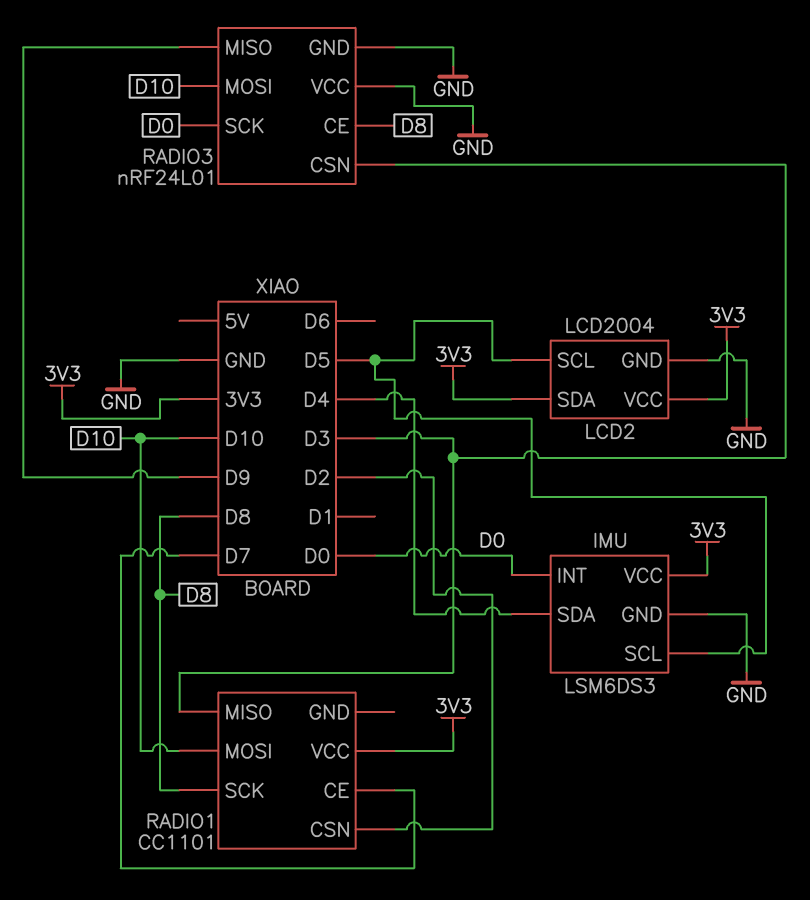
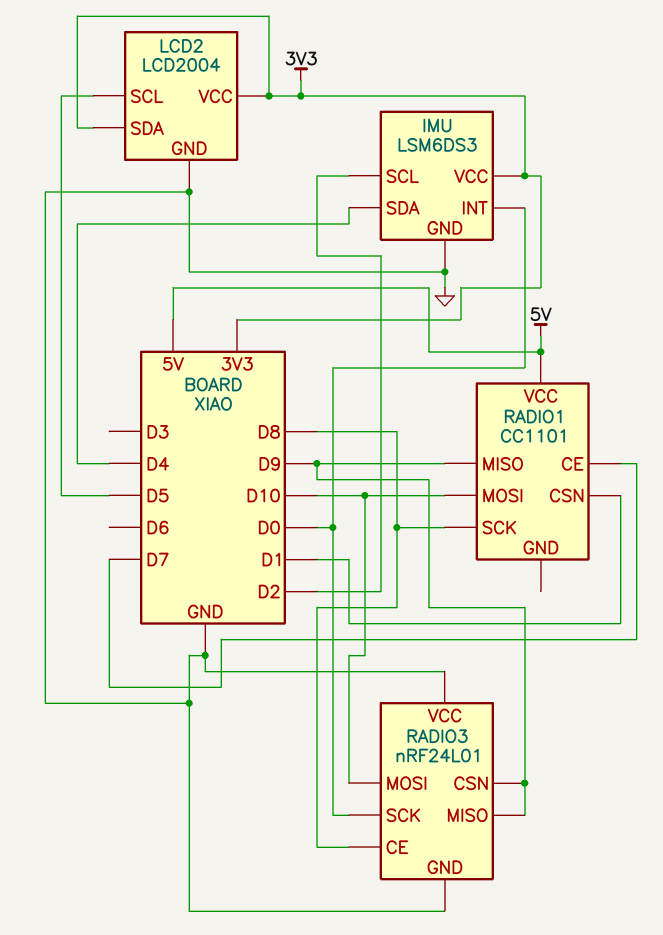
IMU pin SCL: D5 -> D2
RADIO1 pin CSN: D2 -> D1
RADIO1 pin MISO: D3 -> D9
RADIO1 pin VCC: 3V3 -> 5V
RADIO3 pin CSN: D3 -> D9

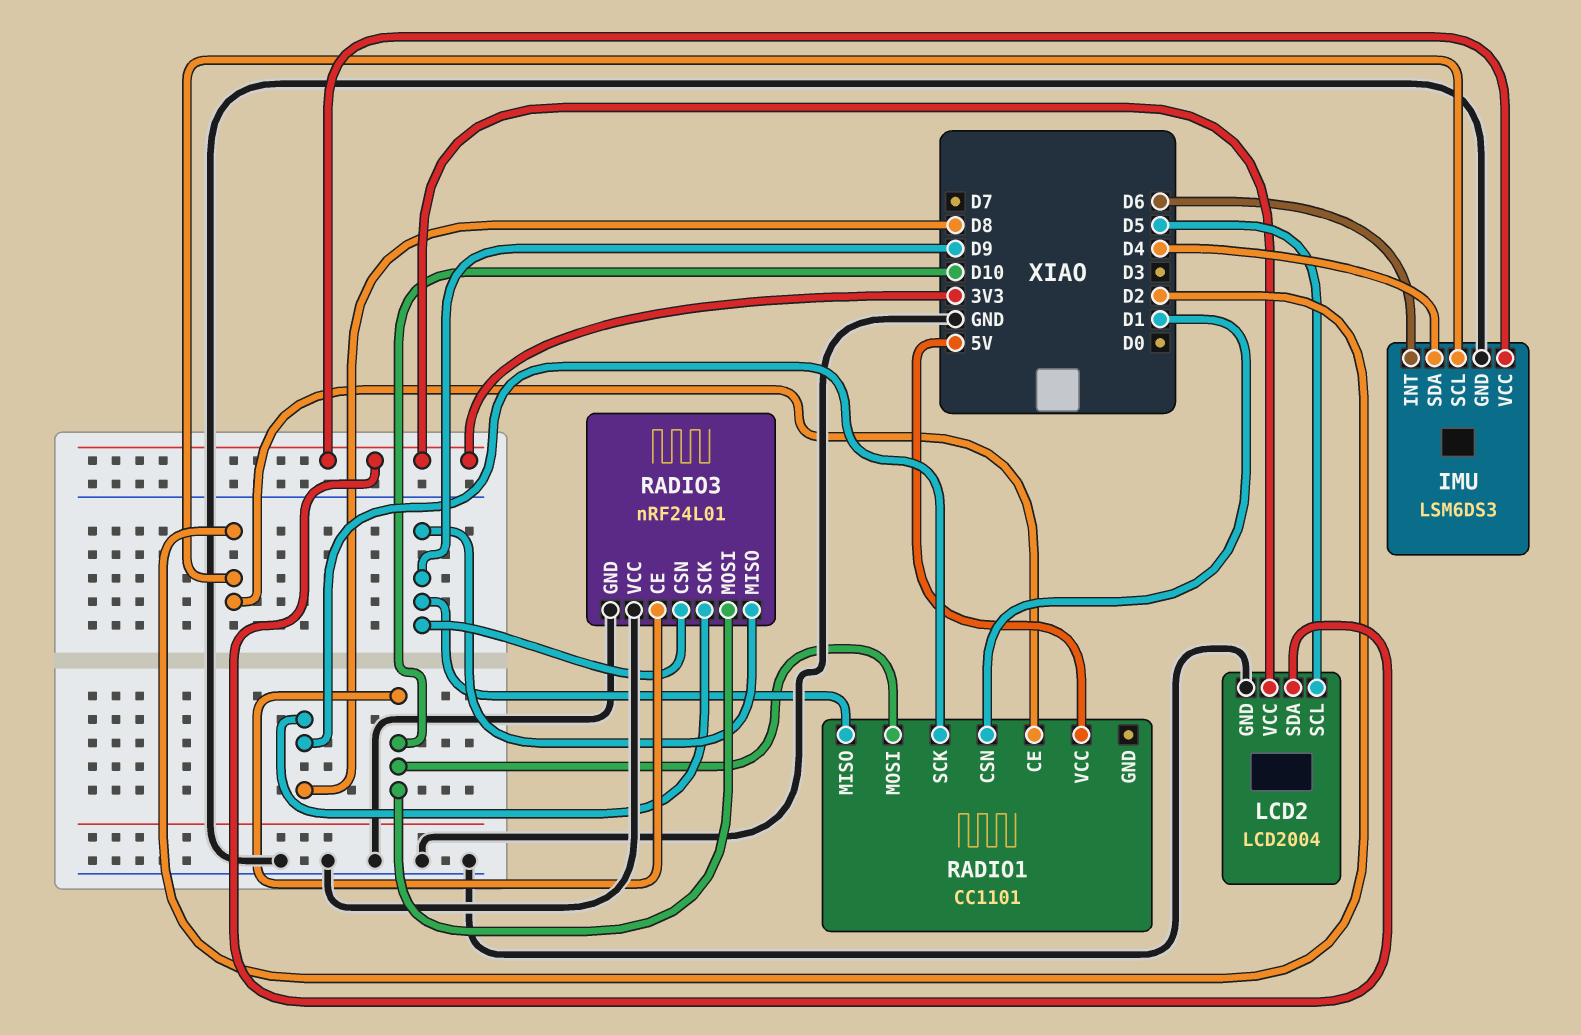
IMU pin INT: D0 -> D6
RADIO1 pin CE: D7 -> D2
RADIO3 pin CE: D8 -> D10
RADIO3 pin SCK: D0 -> D8

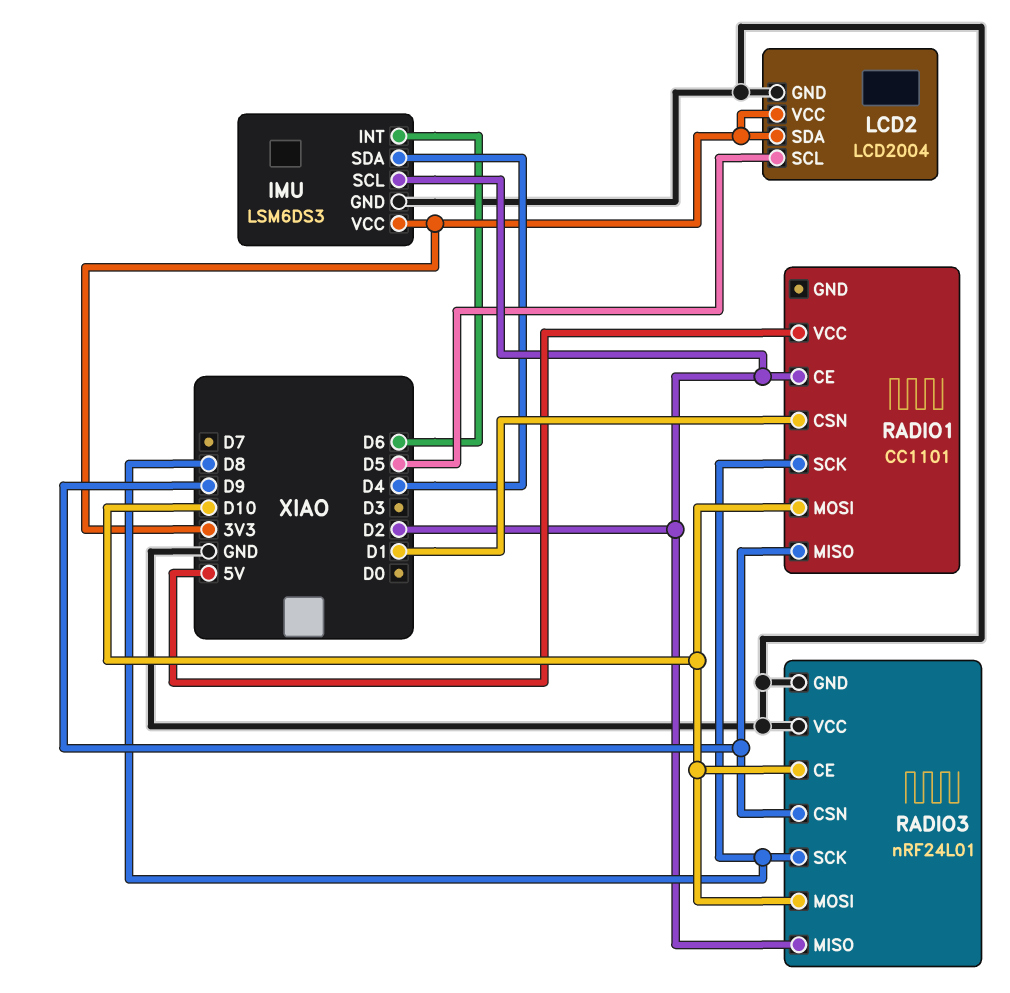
RADIO3 pin MISO: D9 -> D2

